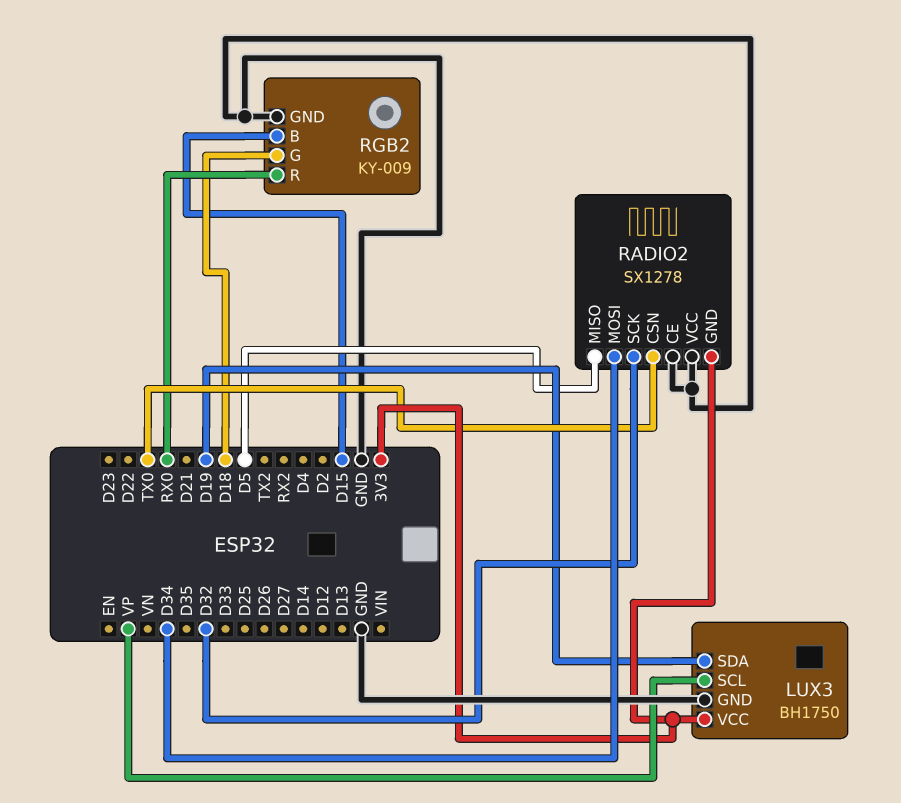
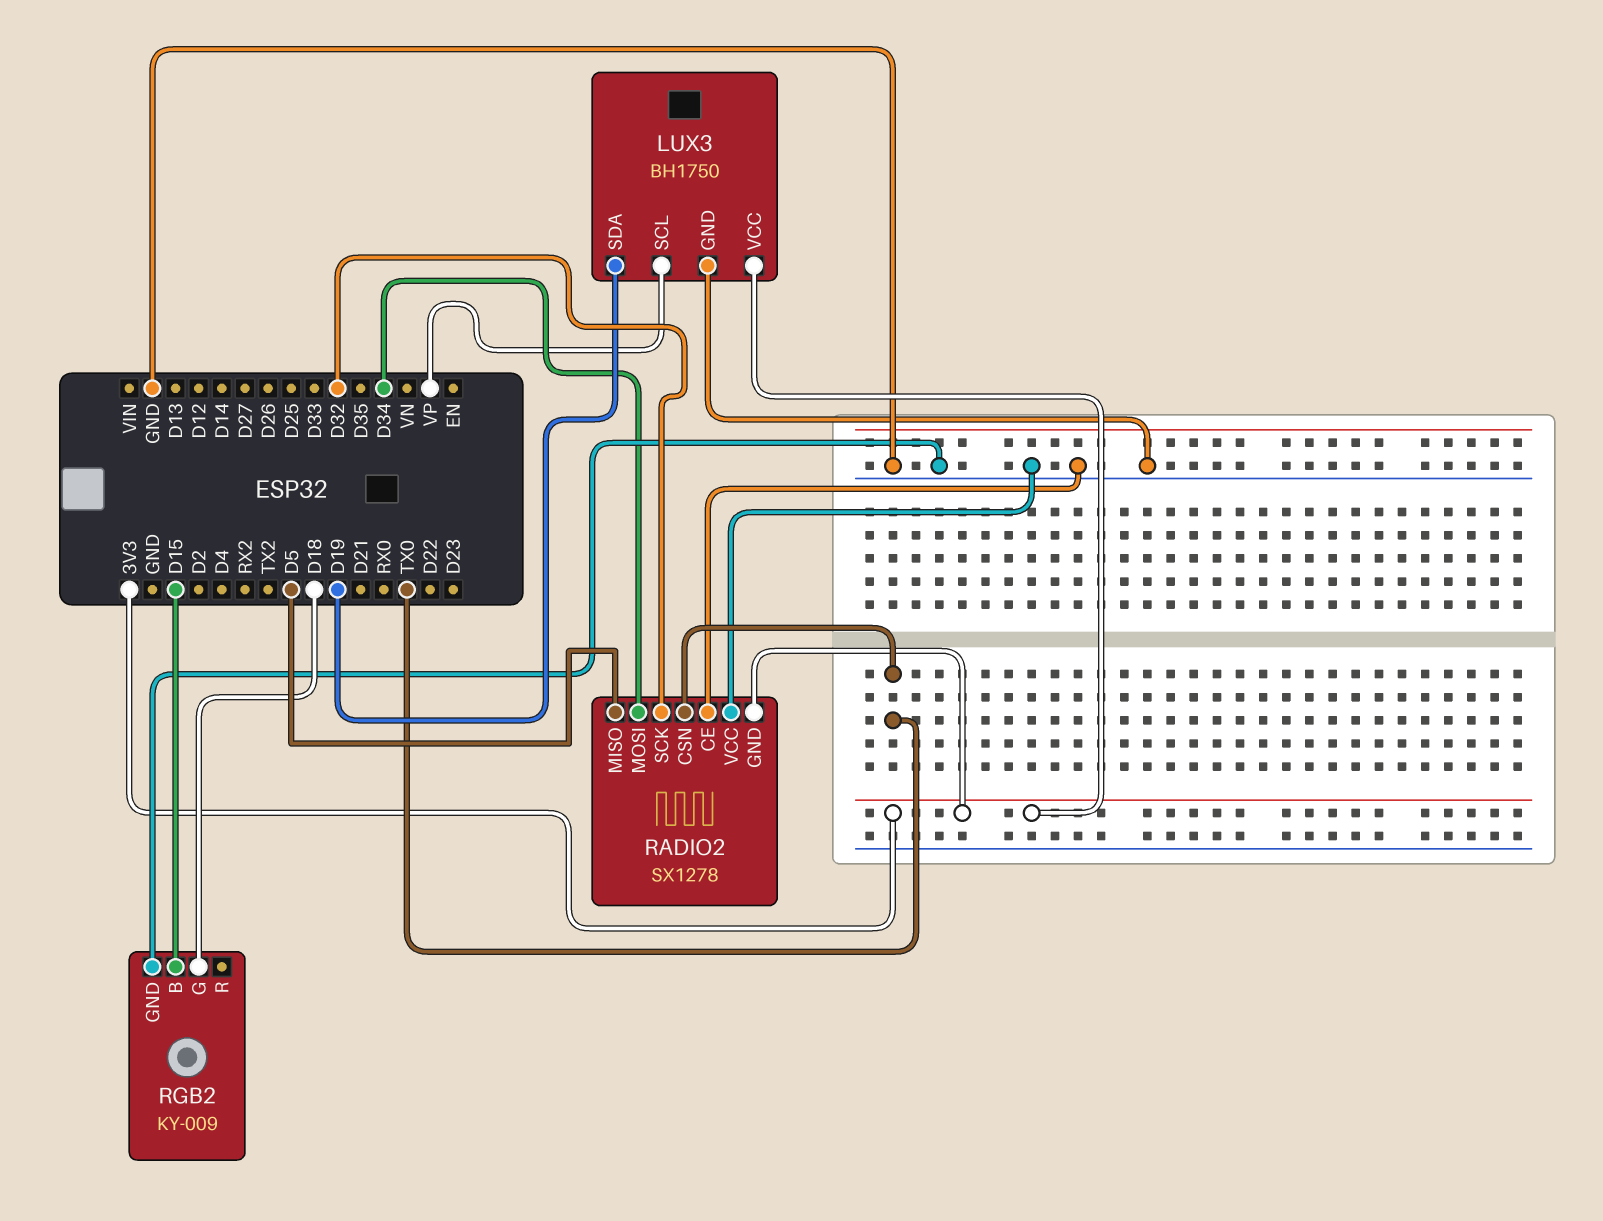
RGB2 pin R: RX0 -> none

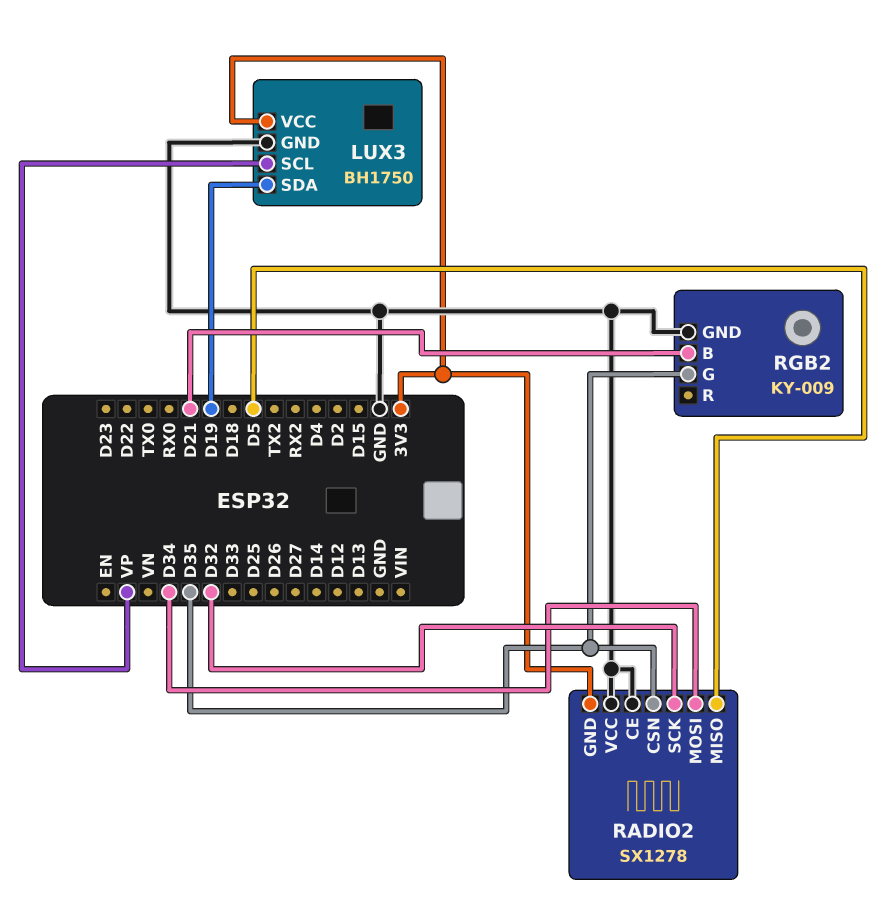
RADIO2 pin CSN: TX0 -> D35
RGB2 pin B: D15 -> D21
RGB2 pin G: D18 -> D35

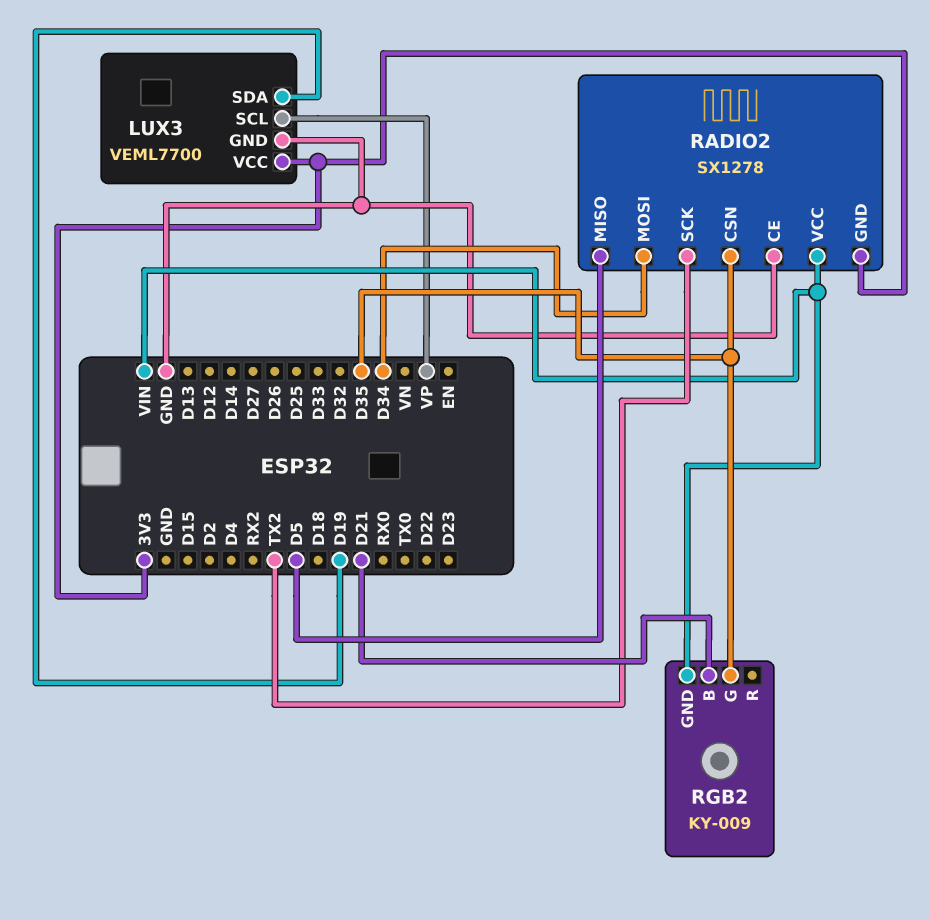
LUX3: BH1750 -> VEML7700
RADIO2 pin SCK: D32 -> TX2
RADIO2 pin VCC: GND -> VIN
RGB2 pin GND: GND -> VIN

